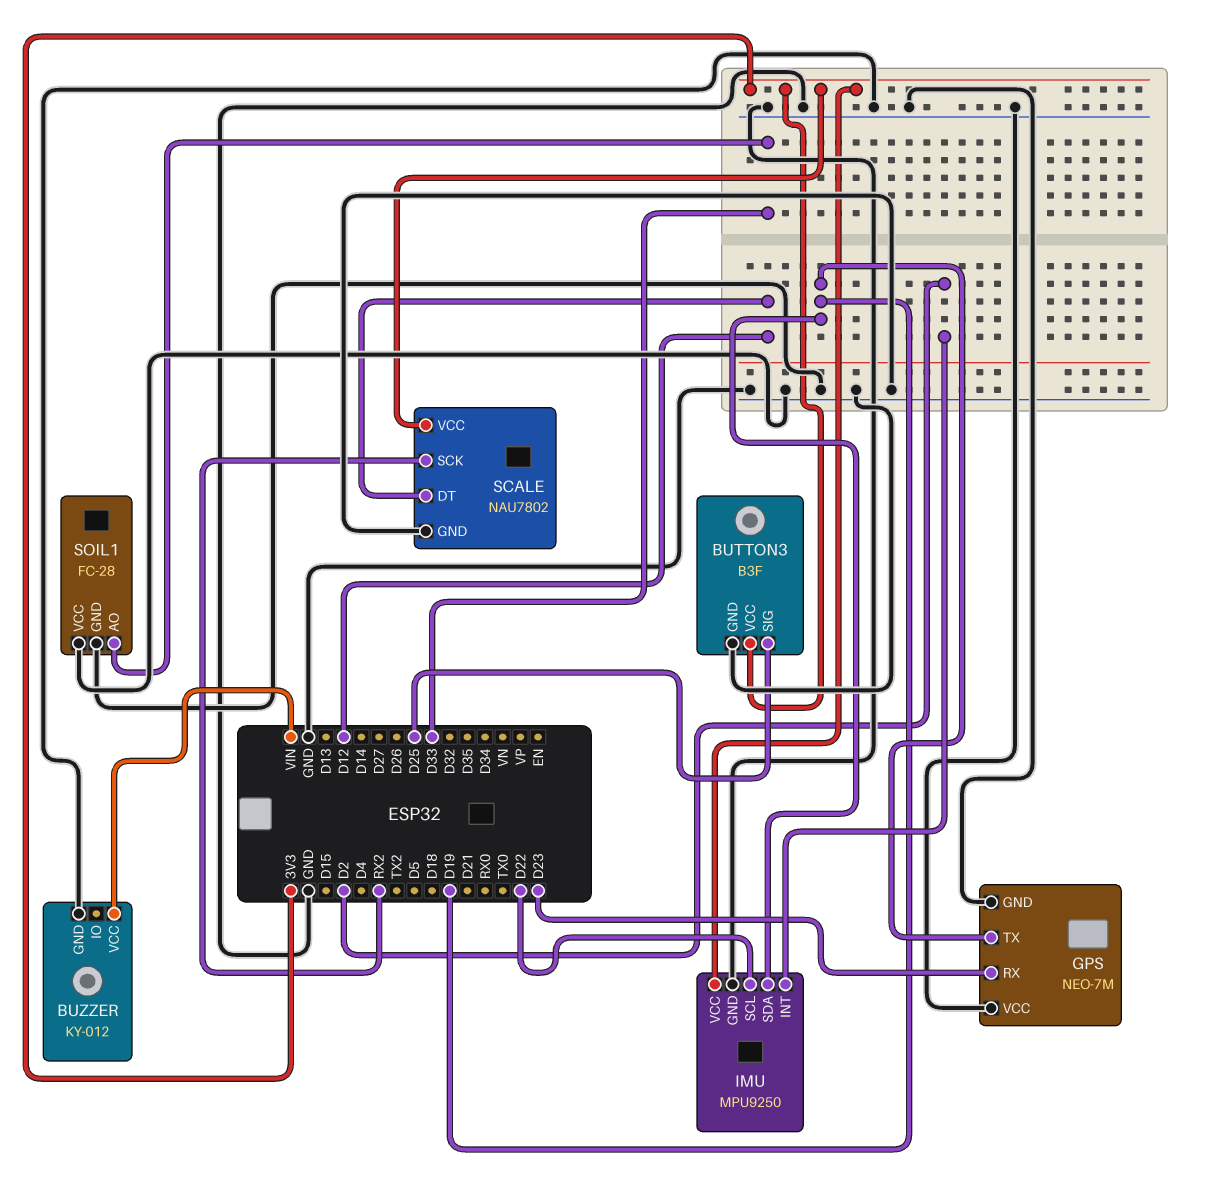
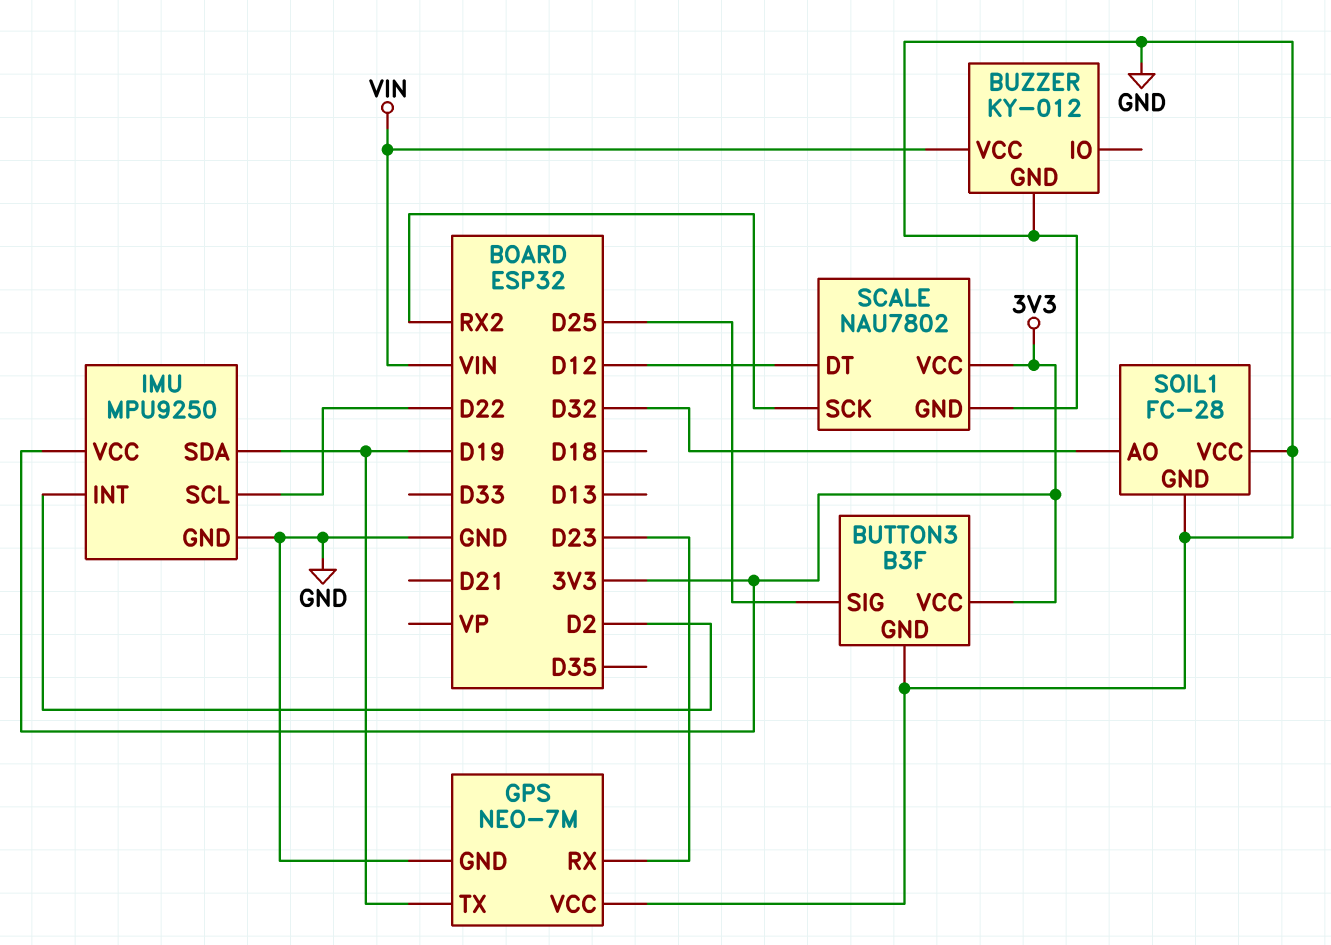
SOIL1 pin AO: D33 -> D32

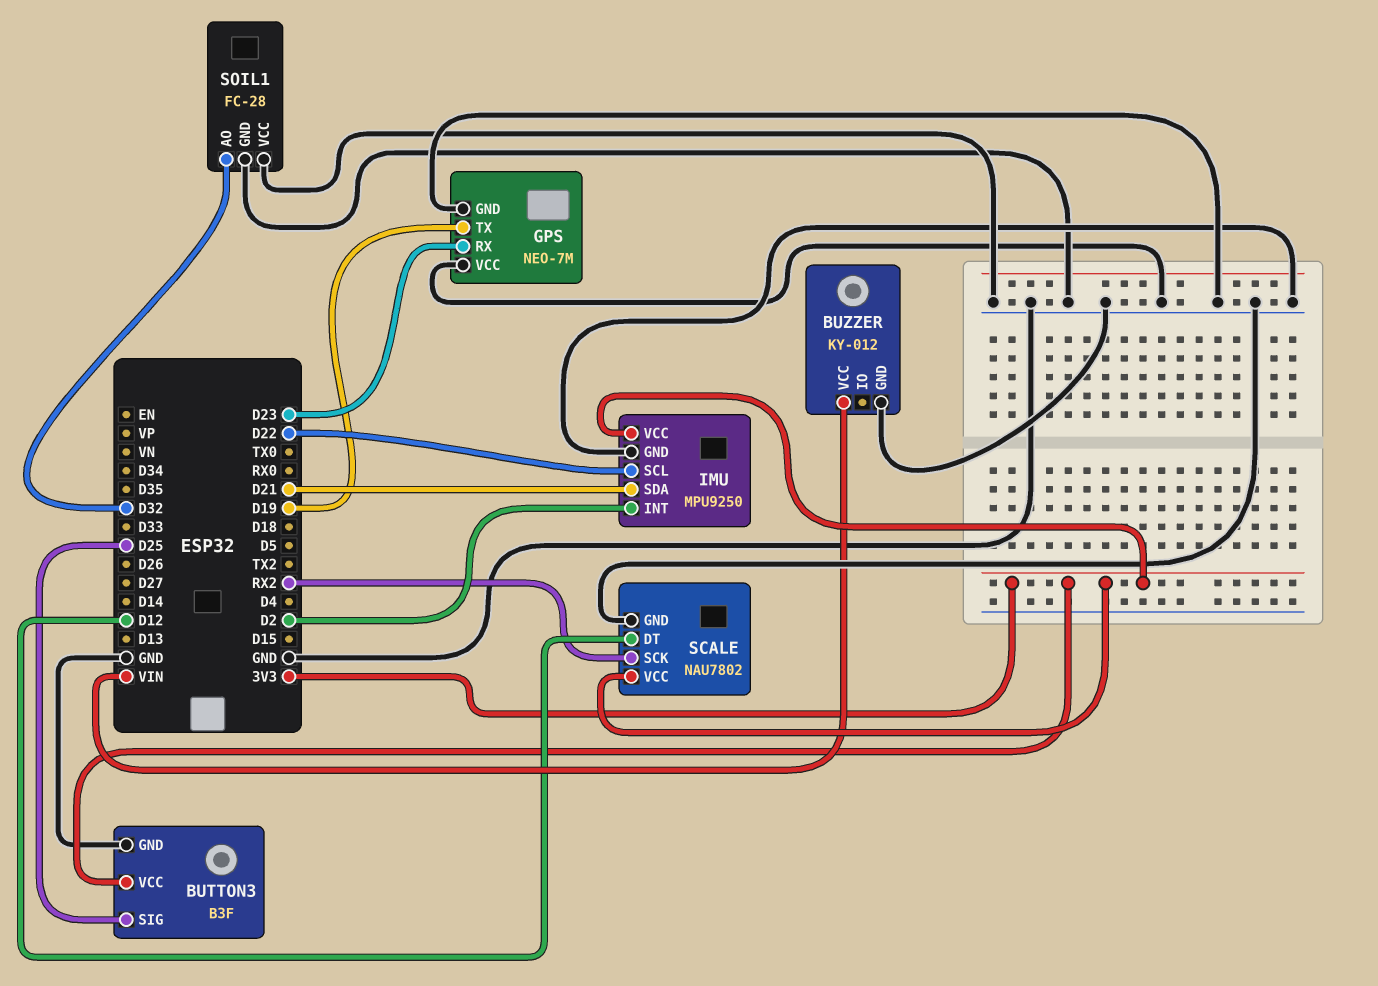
IMU pin SDA: D19 -> D21

